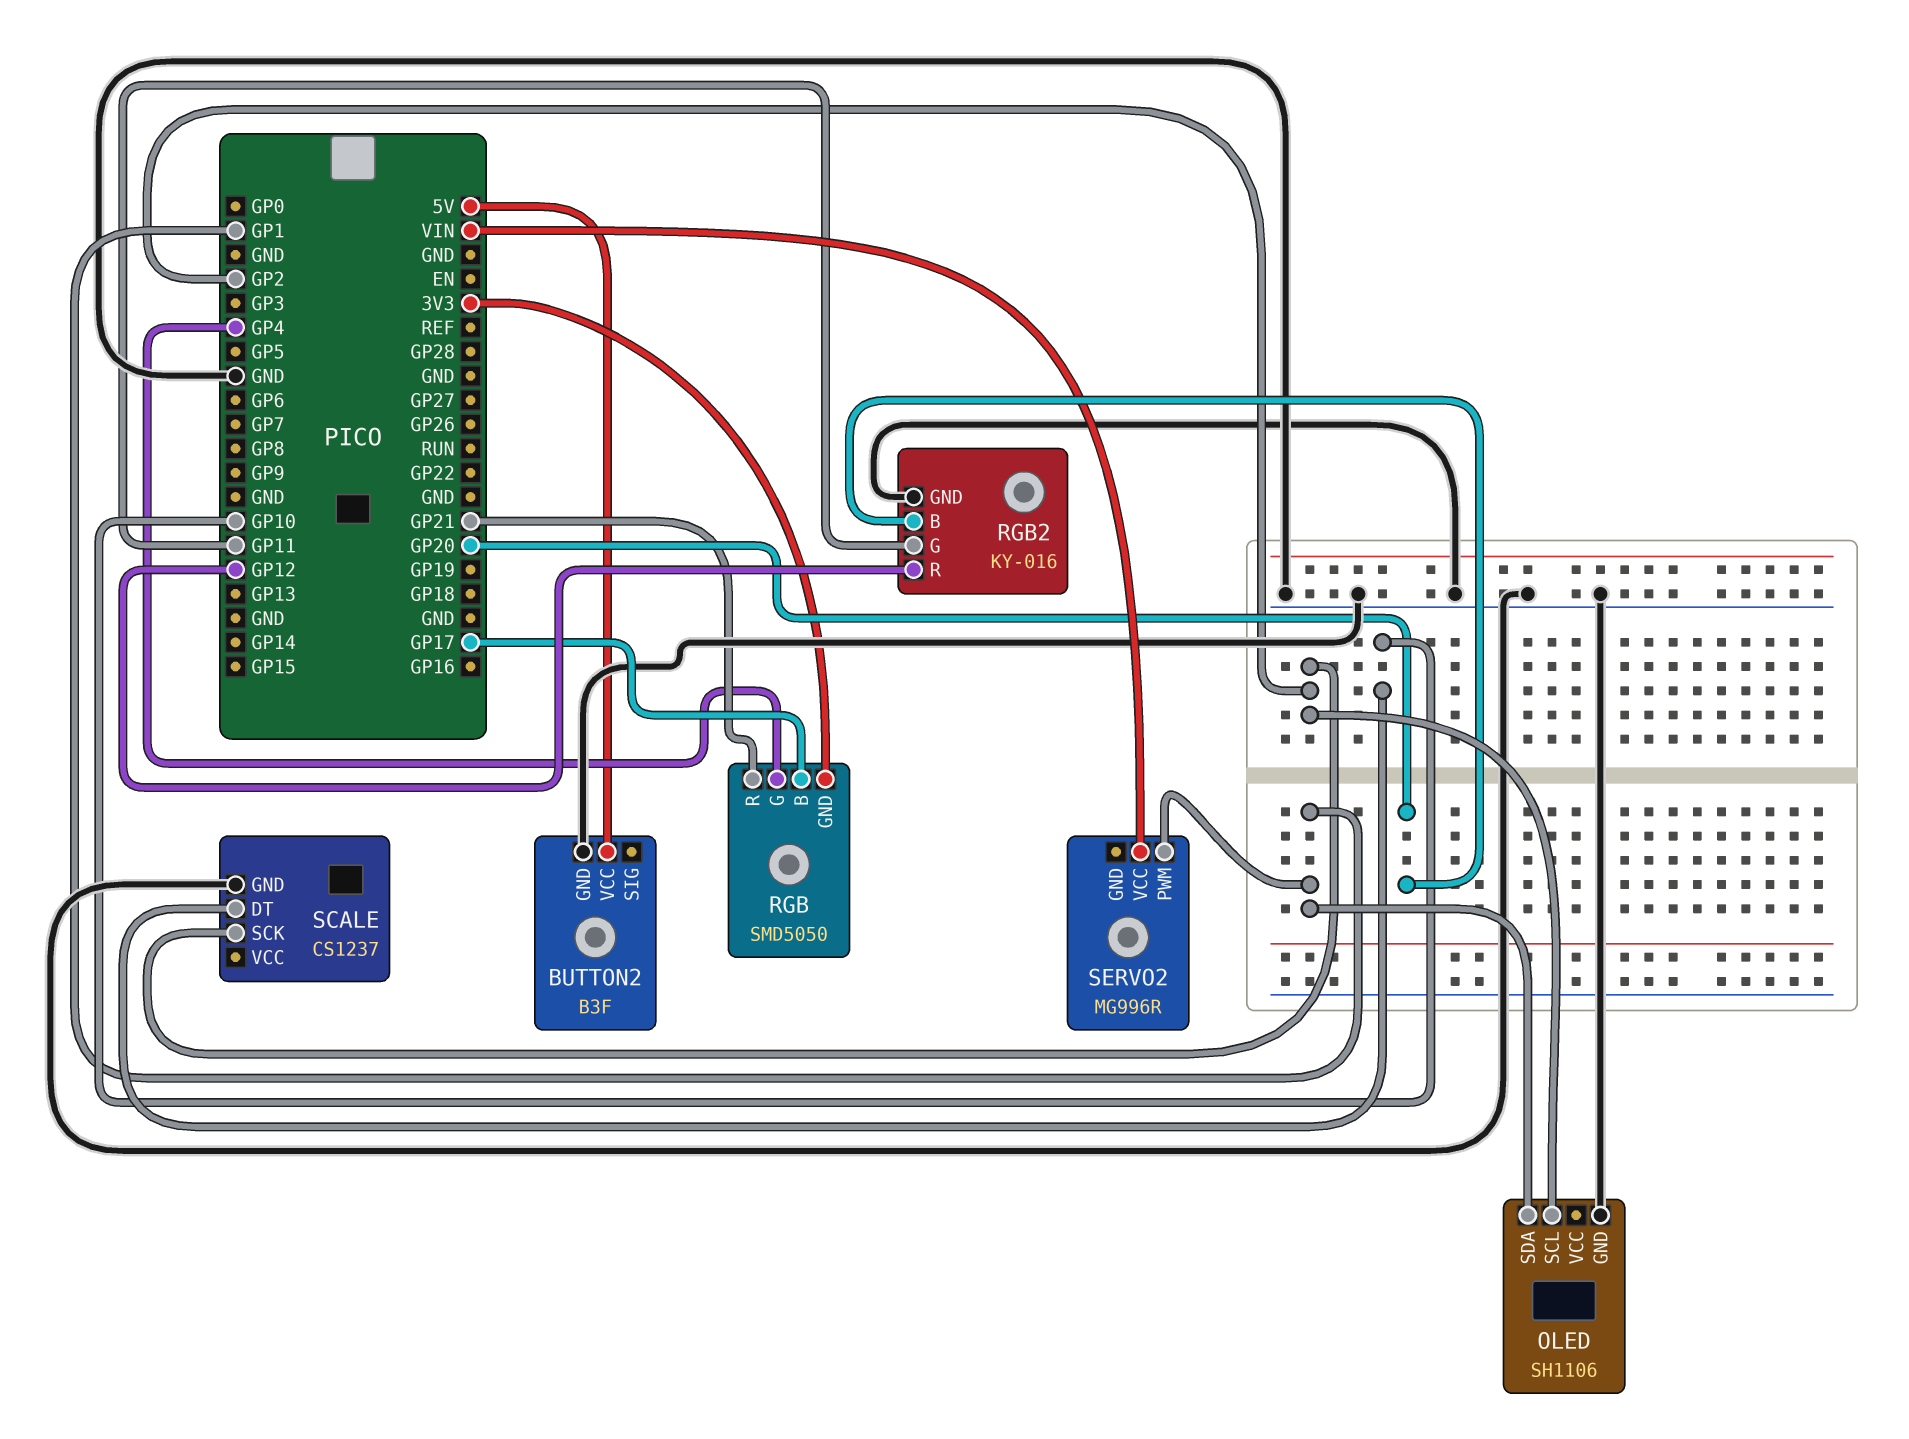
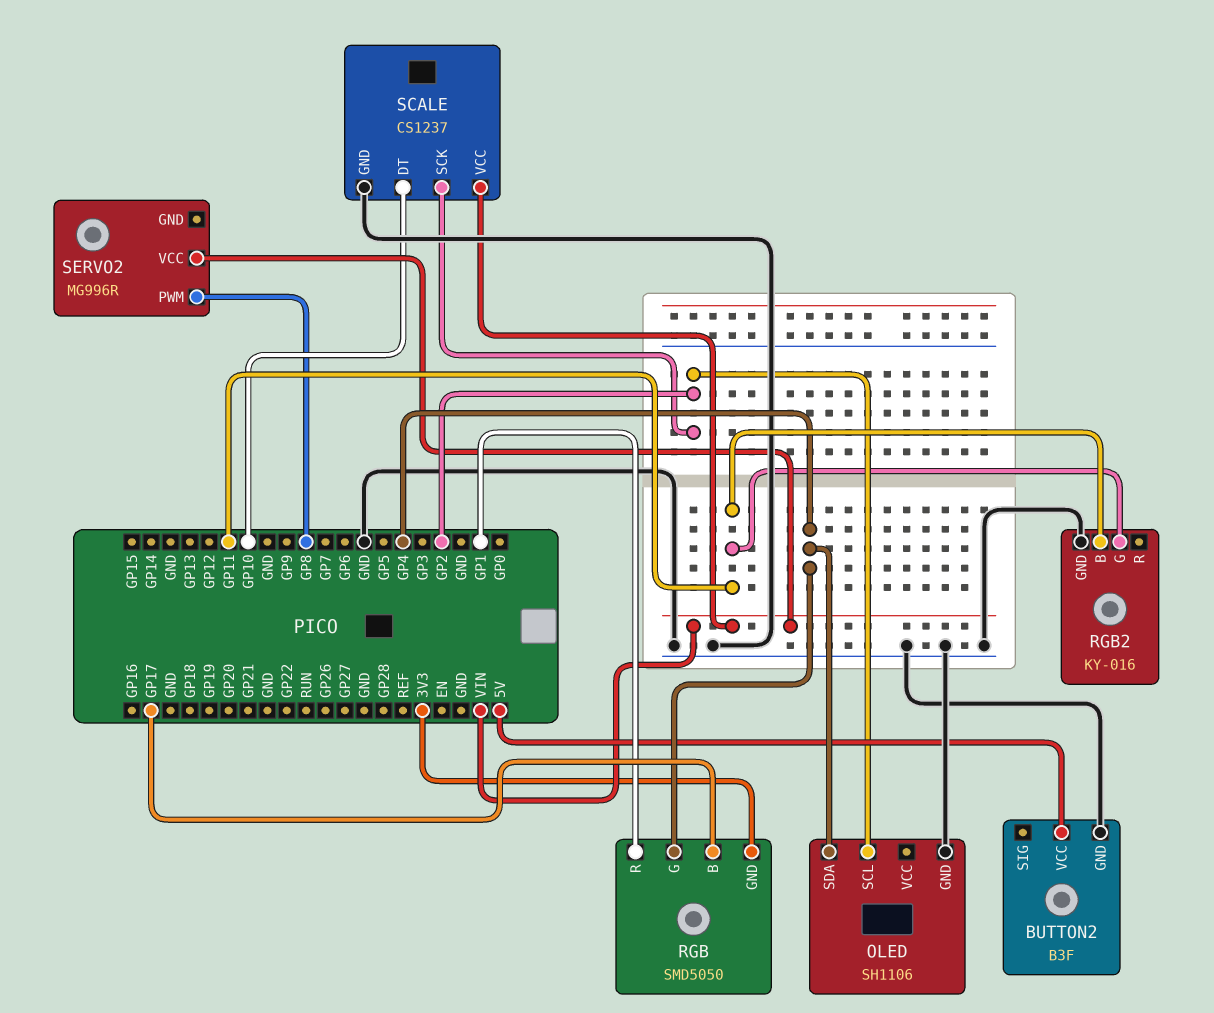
OLED pin SDA: GP1 -> GP4
RGB pin R: GP21 -> GP1
RGB2 pin B: GP20 -> GP11
RGB2 pin R: GP12 -> none
SCALE pin VCC: none -> VIN
SERVO2 pin PWM: GP1 -> GP8

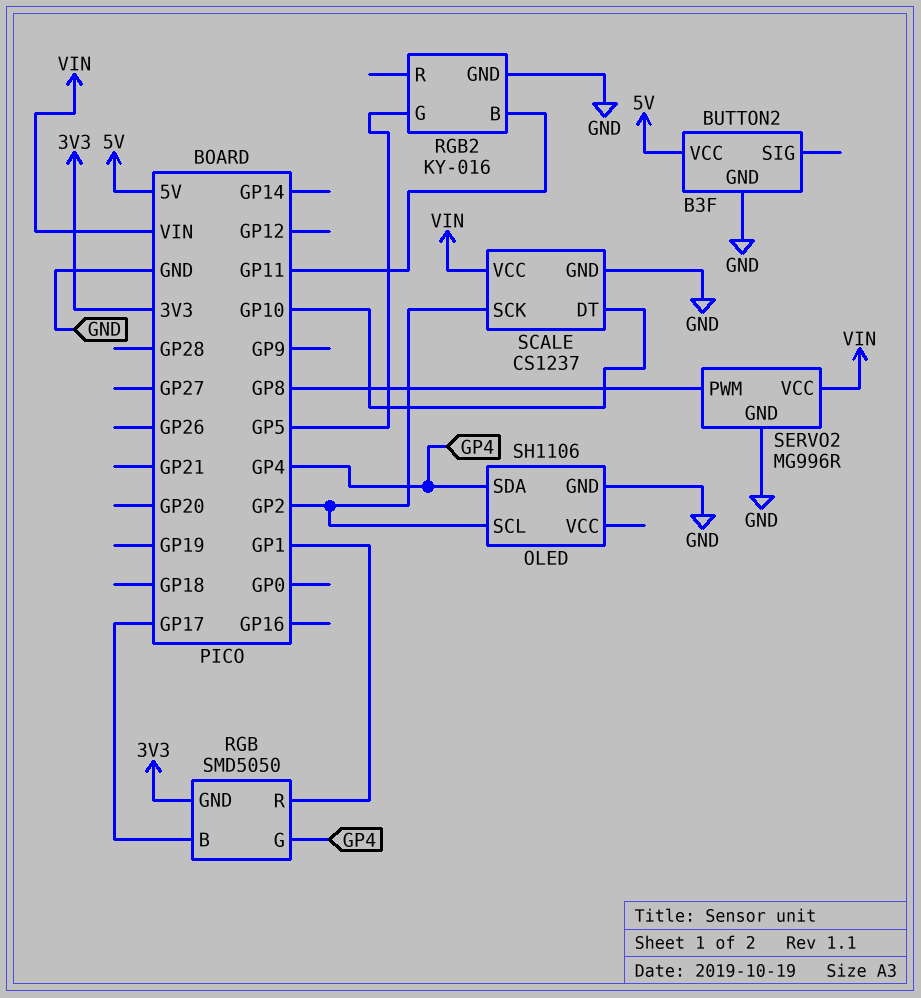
RGB2 pin G: GP11 -> GP5
SERVO2 pin GND: none -> GND

